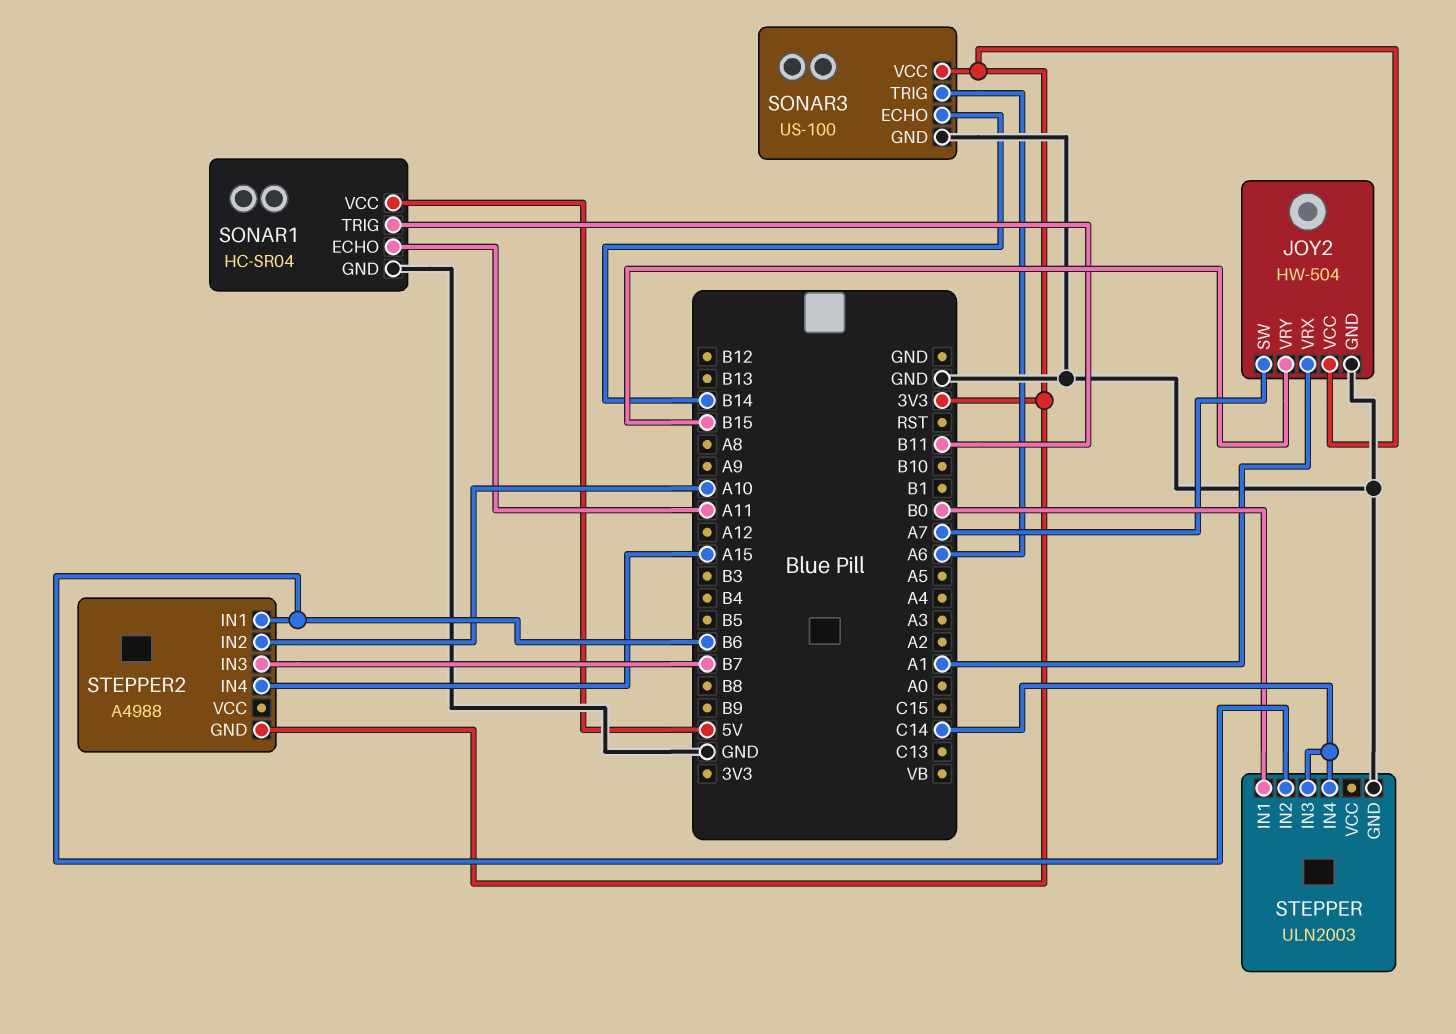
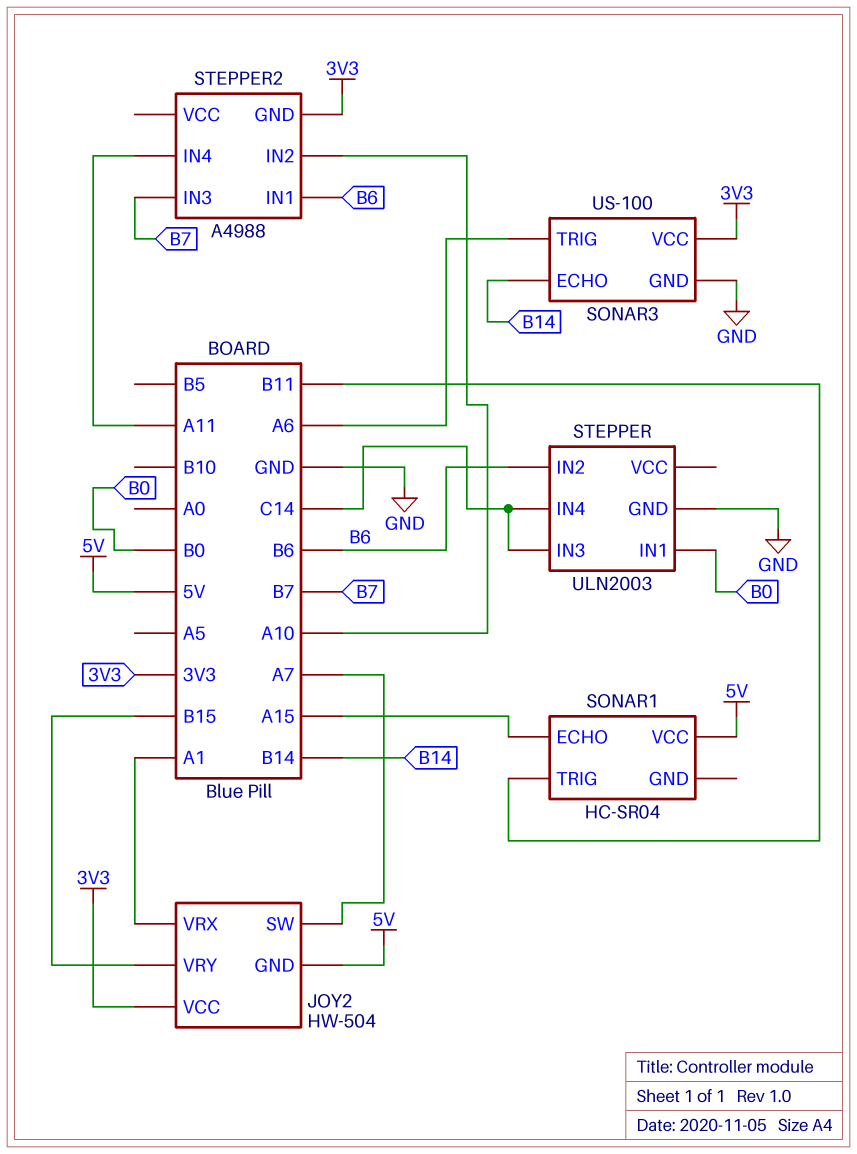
JOY2 pin GND: GND -> 5V
SONAR1 pin ECHO: A11 -> A15
SONAR1 pin GND: GND -> none
STEPPER2 pin IN4: A15 -> A11

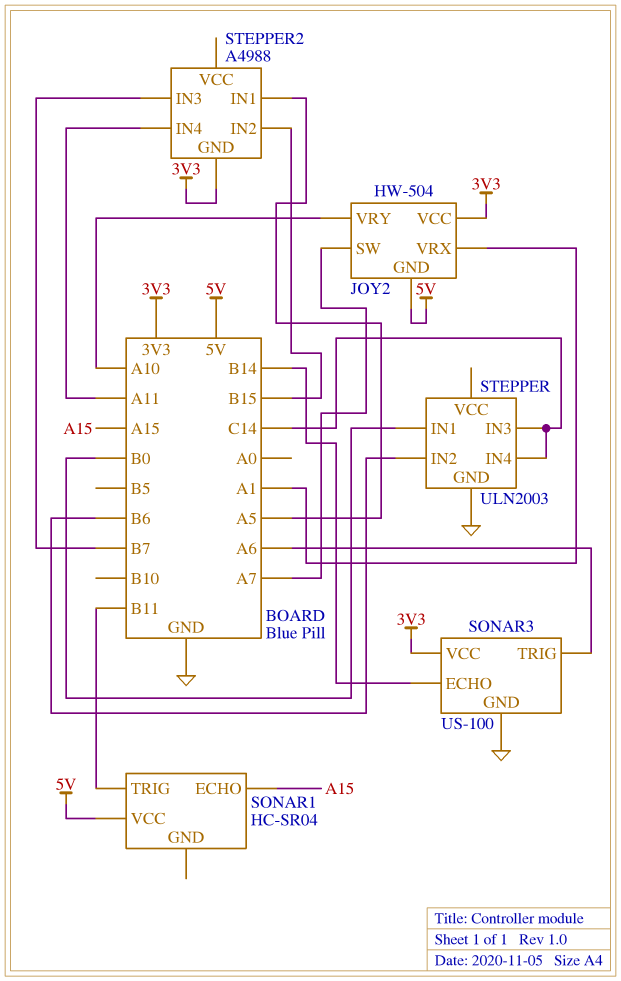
JOY2 pin VRY: B15 -> A10
STEPPER2 pin IN1: B6 -> A5
STEPPER2 pin IN2: A10 -> B15

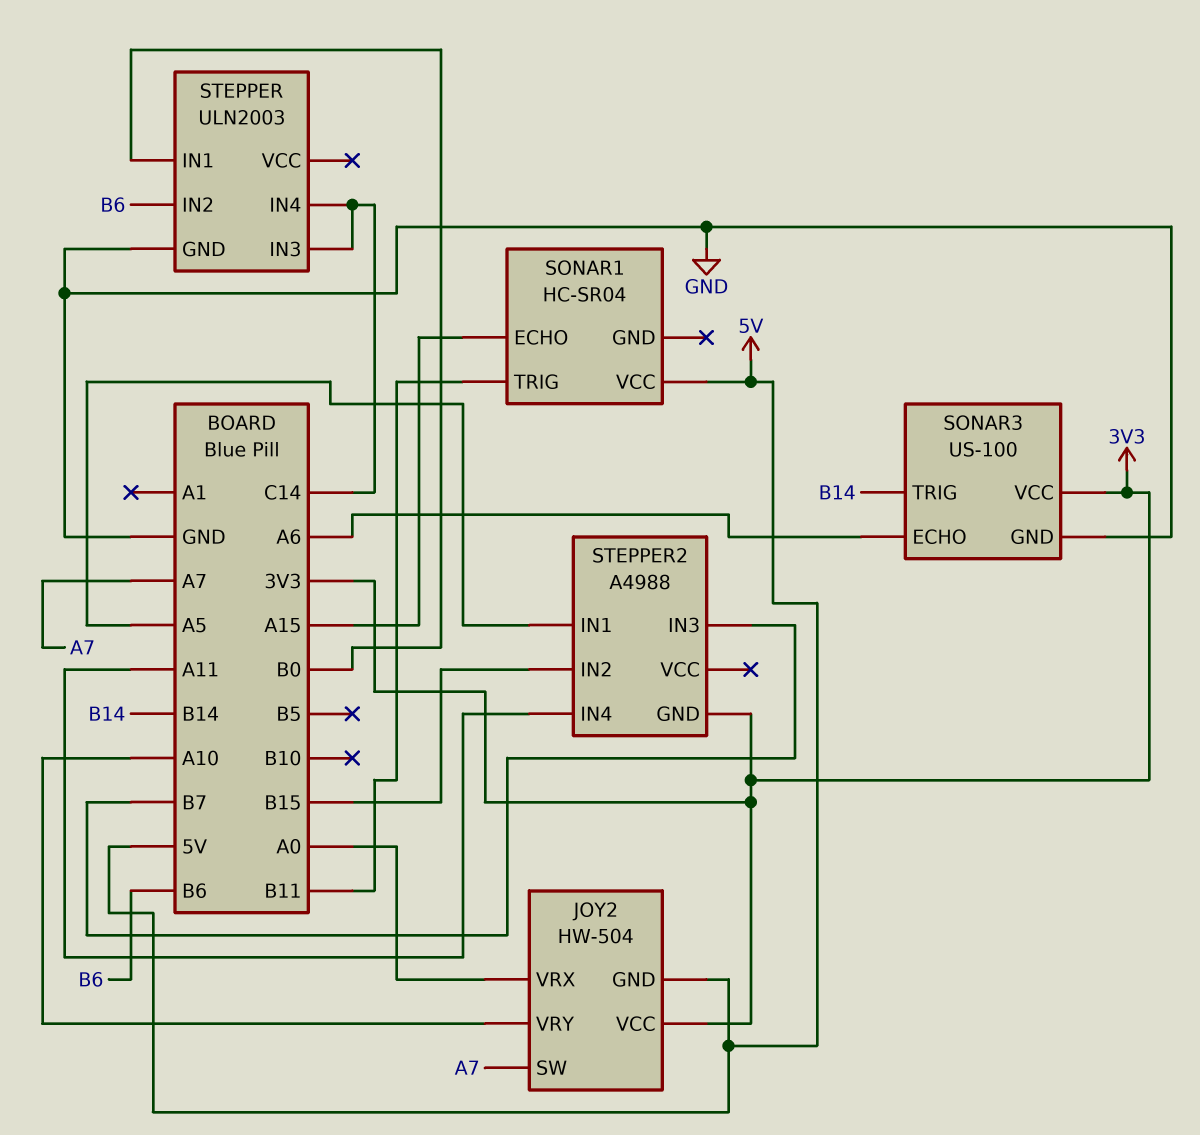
JOY2 pin VRX: A1 -> A0
SONAR3 pin ECHO: B14 -> A6
SONAR3 pin TRIG: A6 -> B14

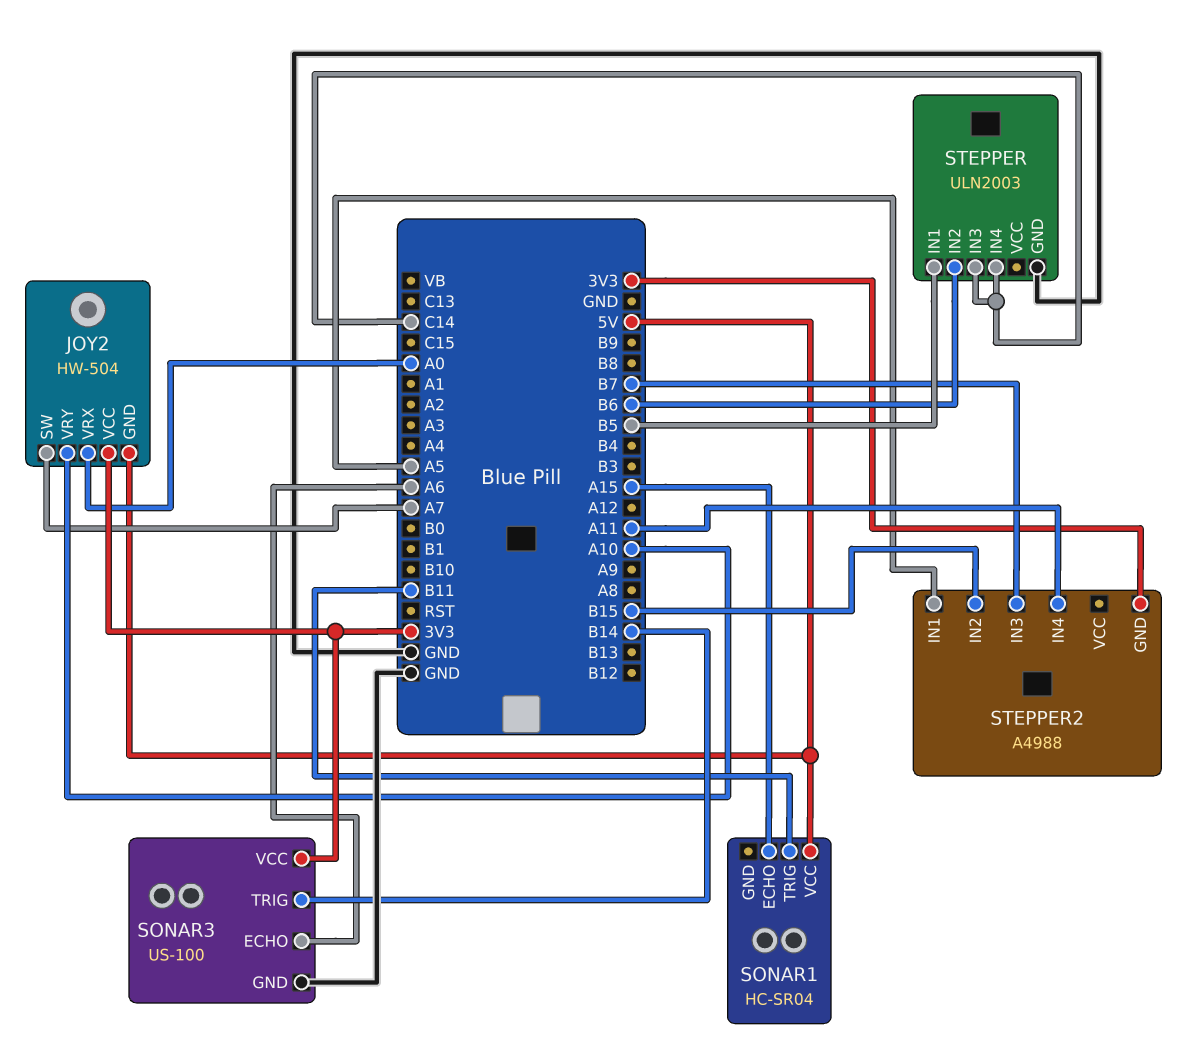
STEPPER pin IN1: B0 -> B5

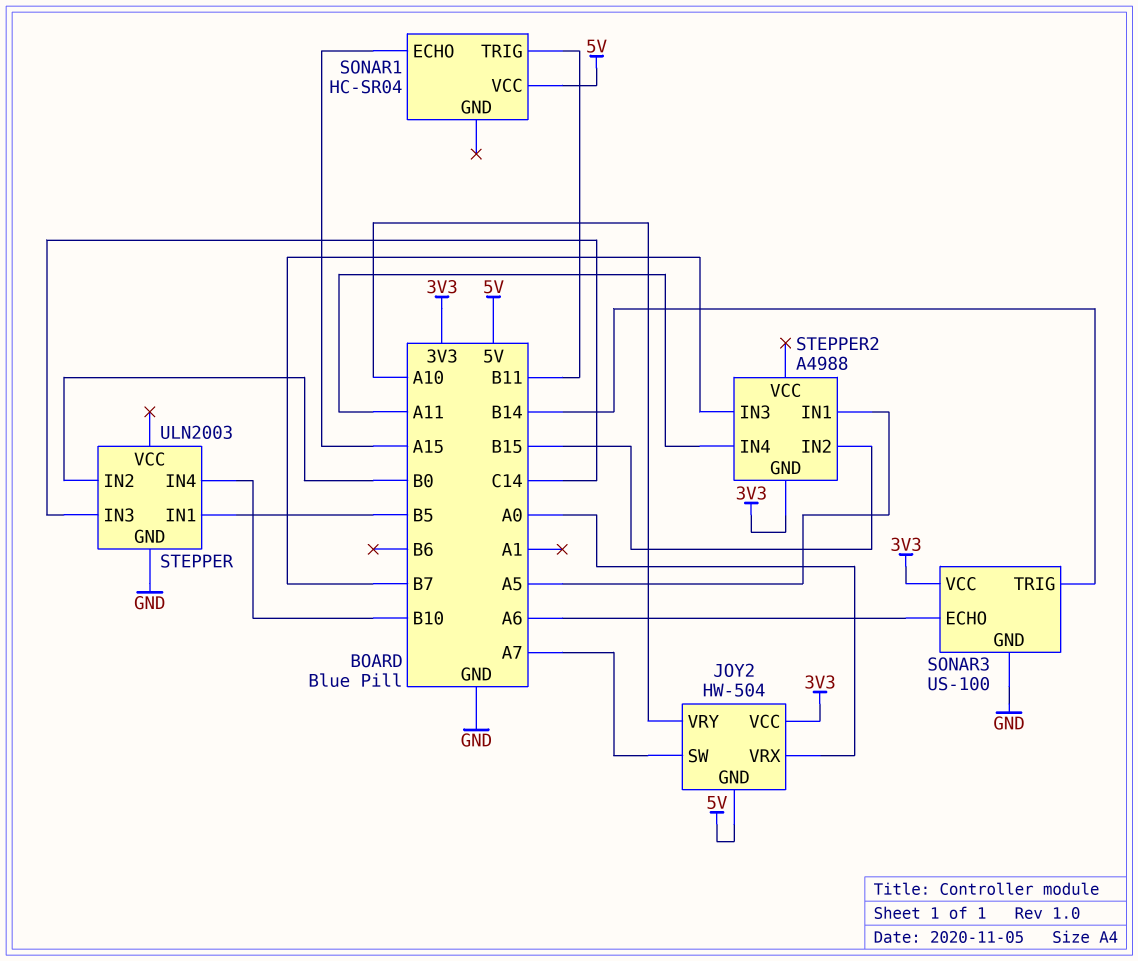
STEPPER pin IN2: B6 -> B0
STEPPER pin IN4: C14 -> B10

